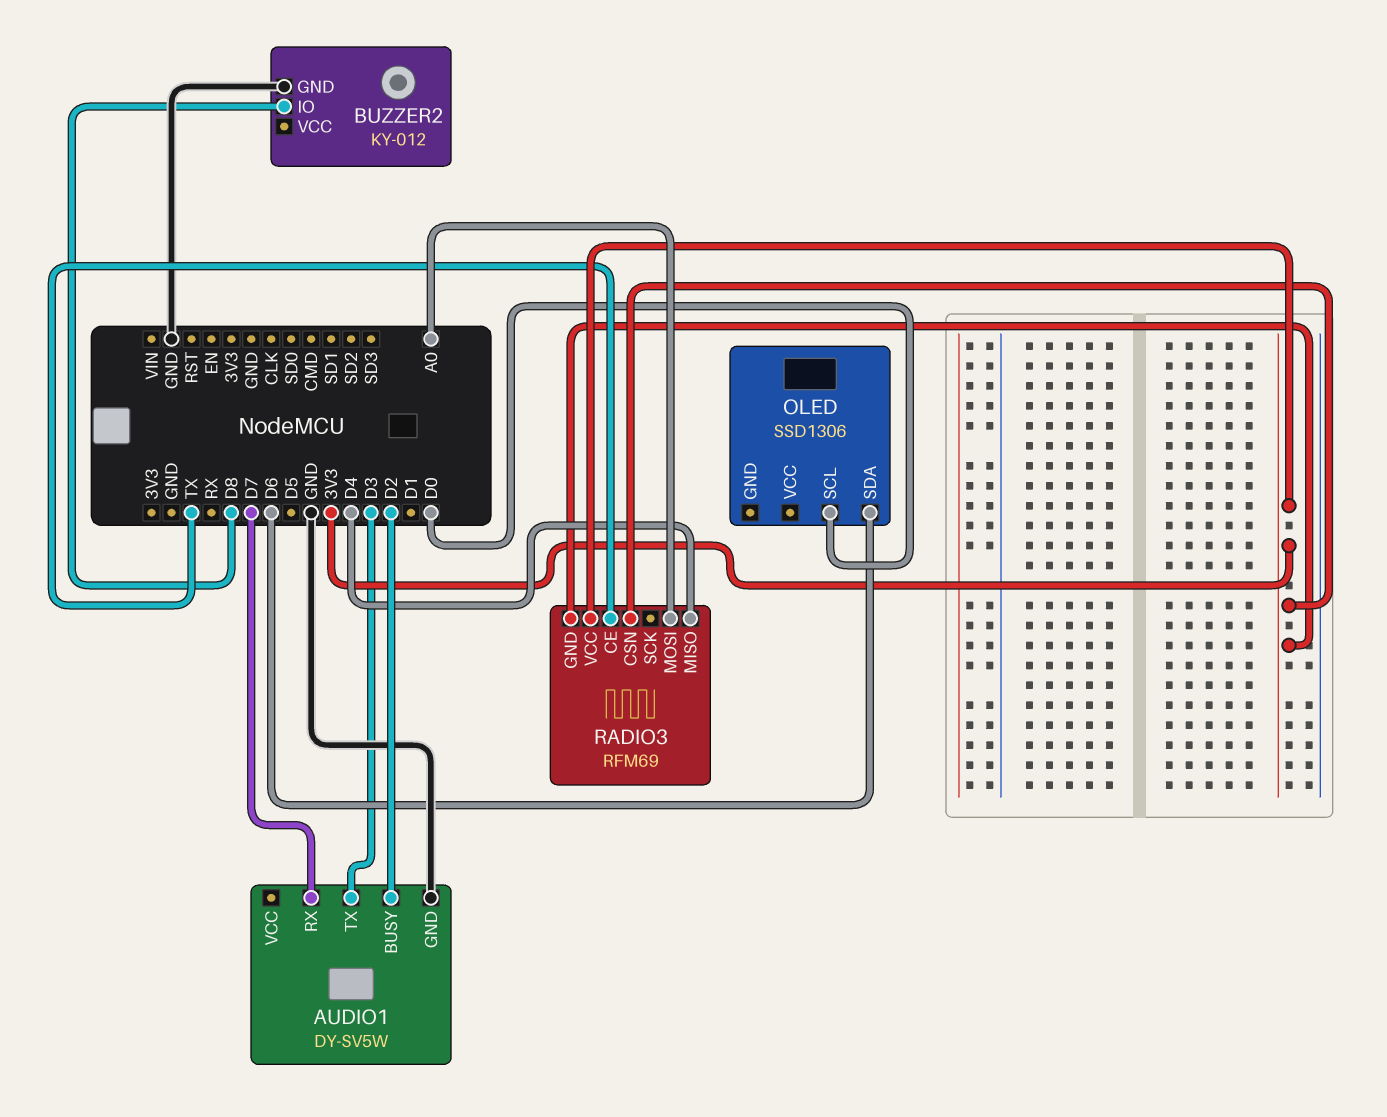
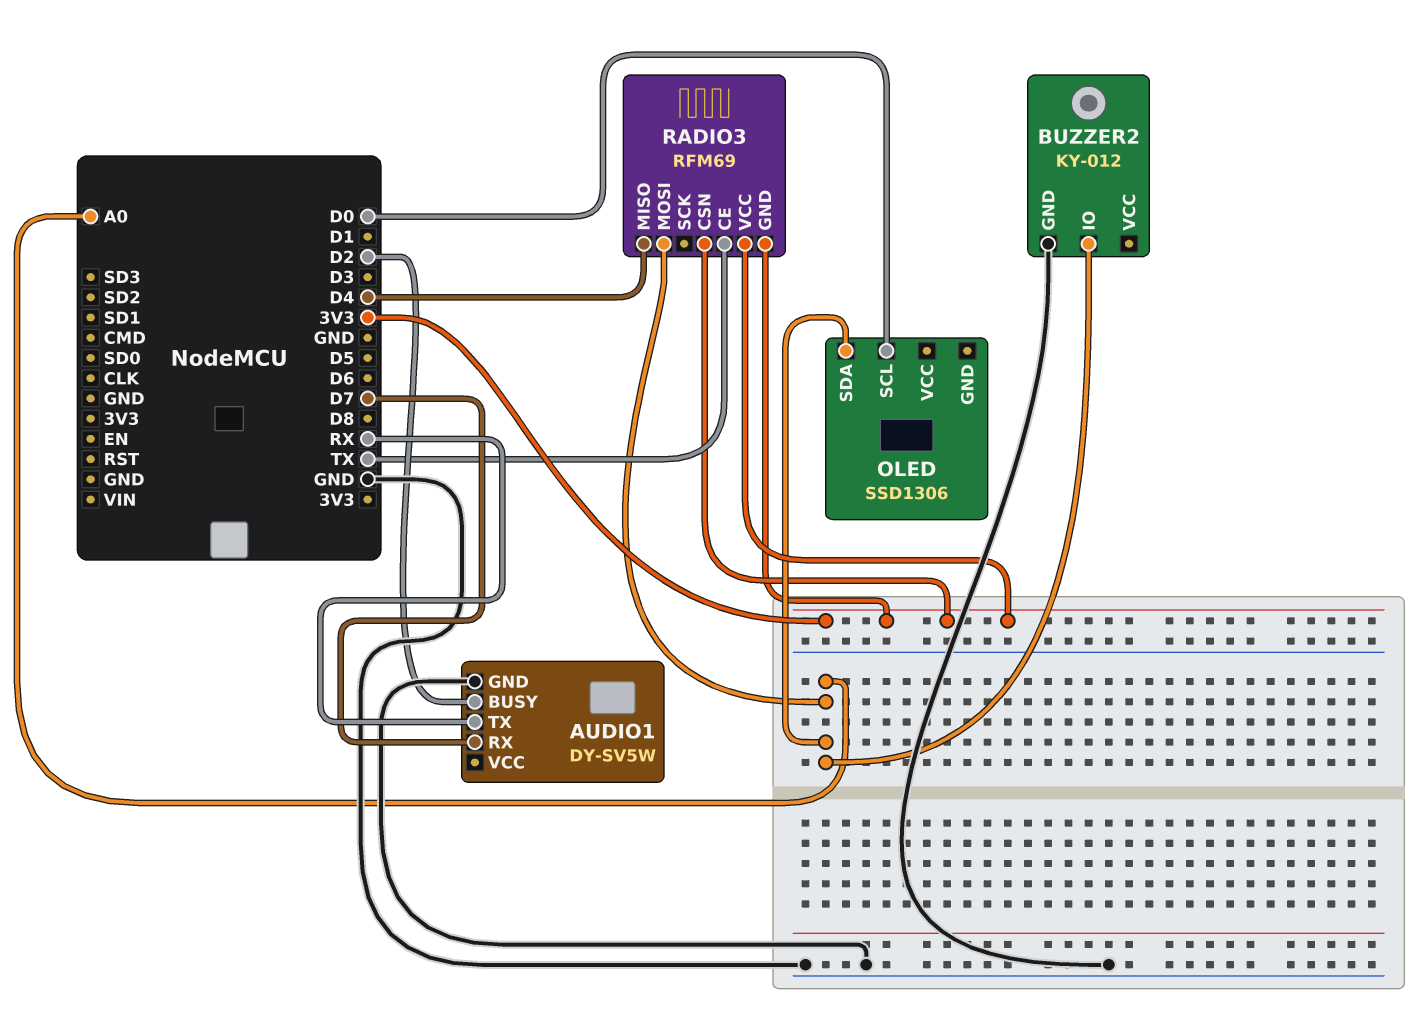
AUDIO1 pin TX: D3 -> RX
BUZZER2 pin IO: D8 -> A0
OLED pin SDA: D6 -> A0

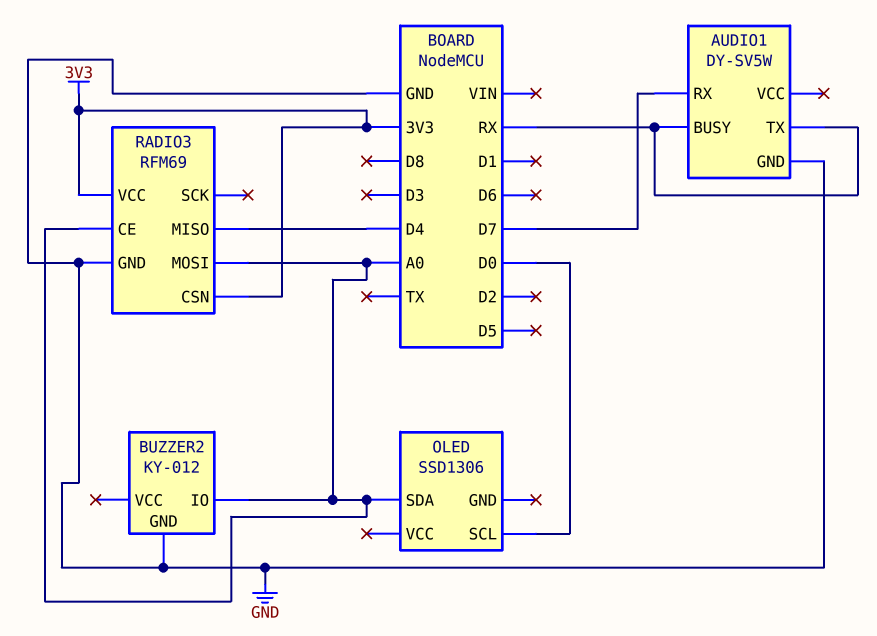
AUDIO1 pin BUSY: D2 -> RX
RADIO3 pin CE: TX -> A0
RADIO3 pin GND: 3V3 -> GND

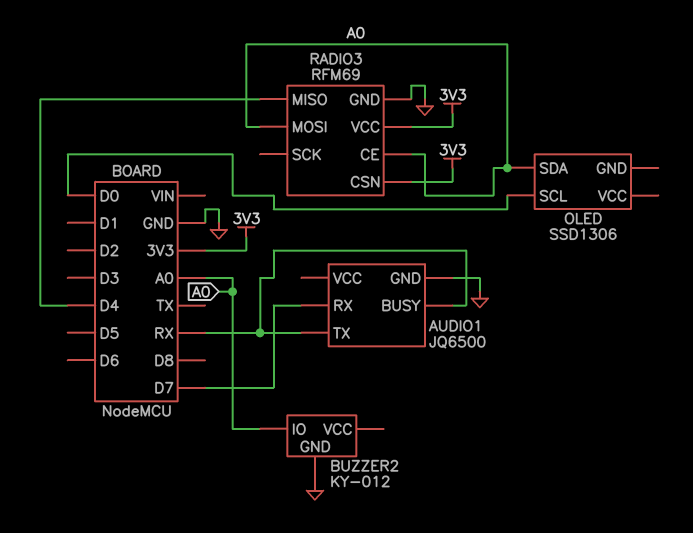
AUDIO1: DY-SV5W -> JQ6500

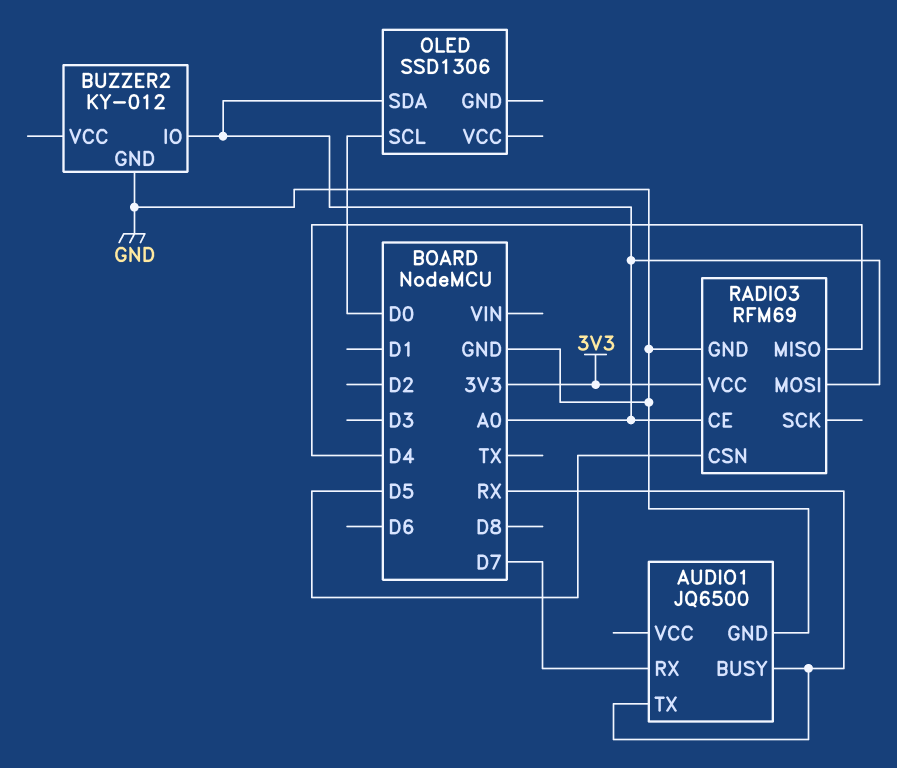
RADIO3 pin CSN: 3V3 -> D5

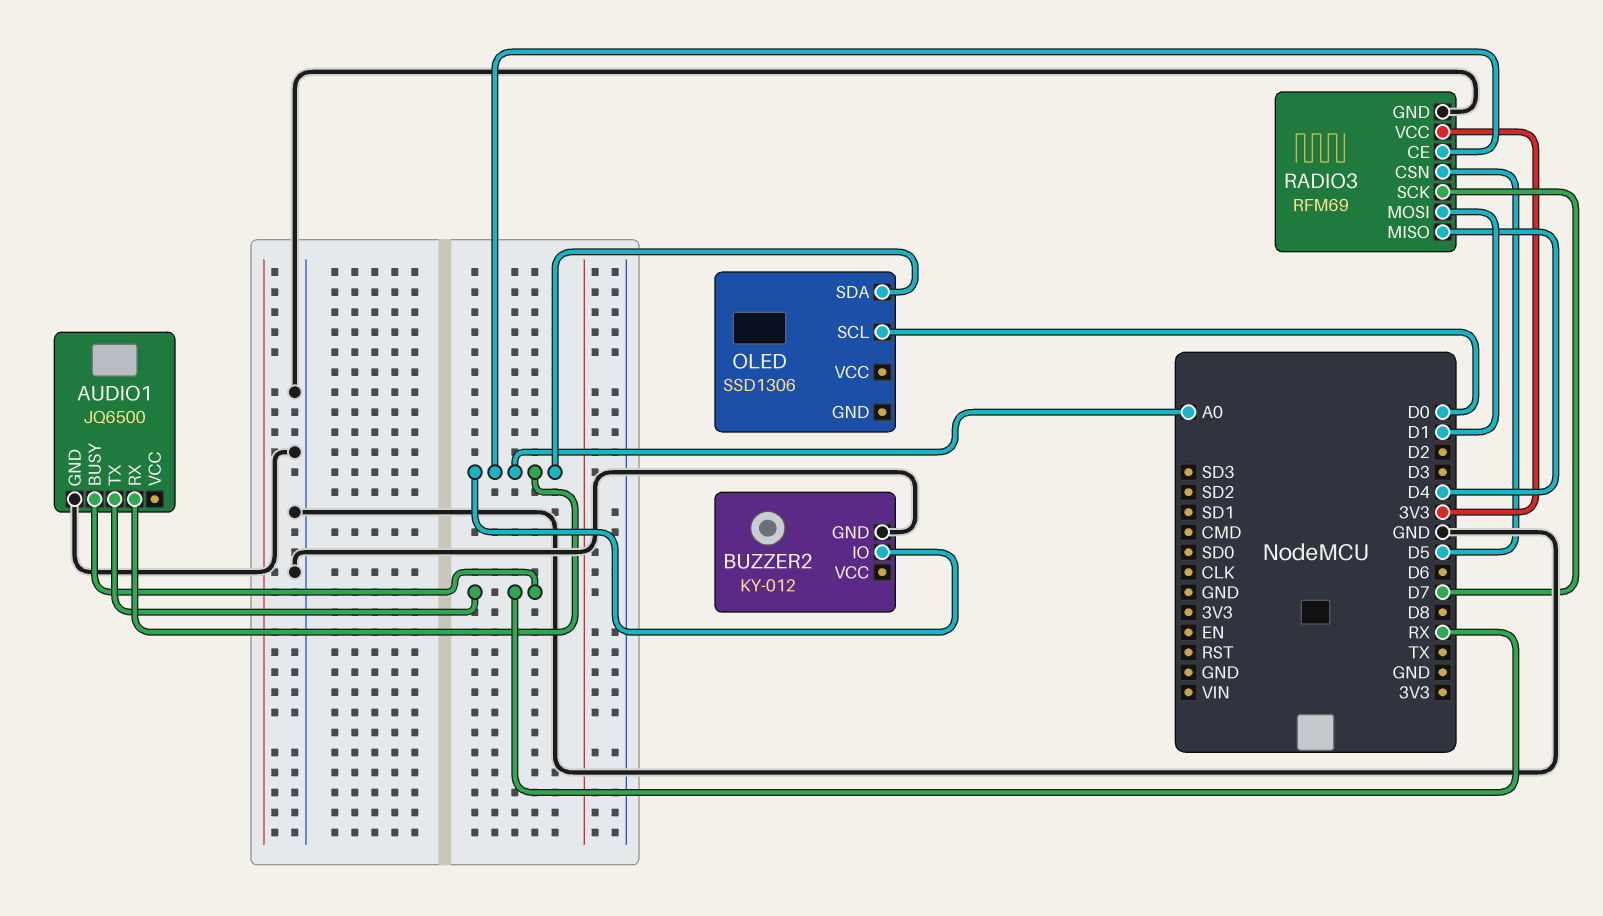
AUDIO1 pin RX: D7 -> A0
RADIO3 pin MOSI: A0 -> D1
RADIO3 pin SCK: none -> D7

